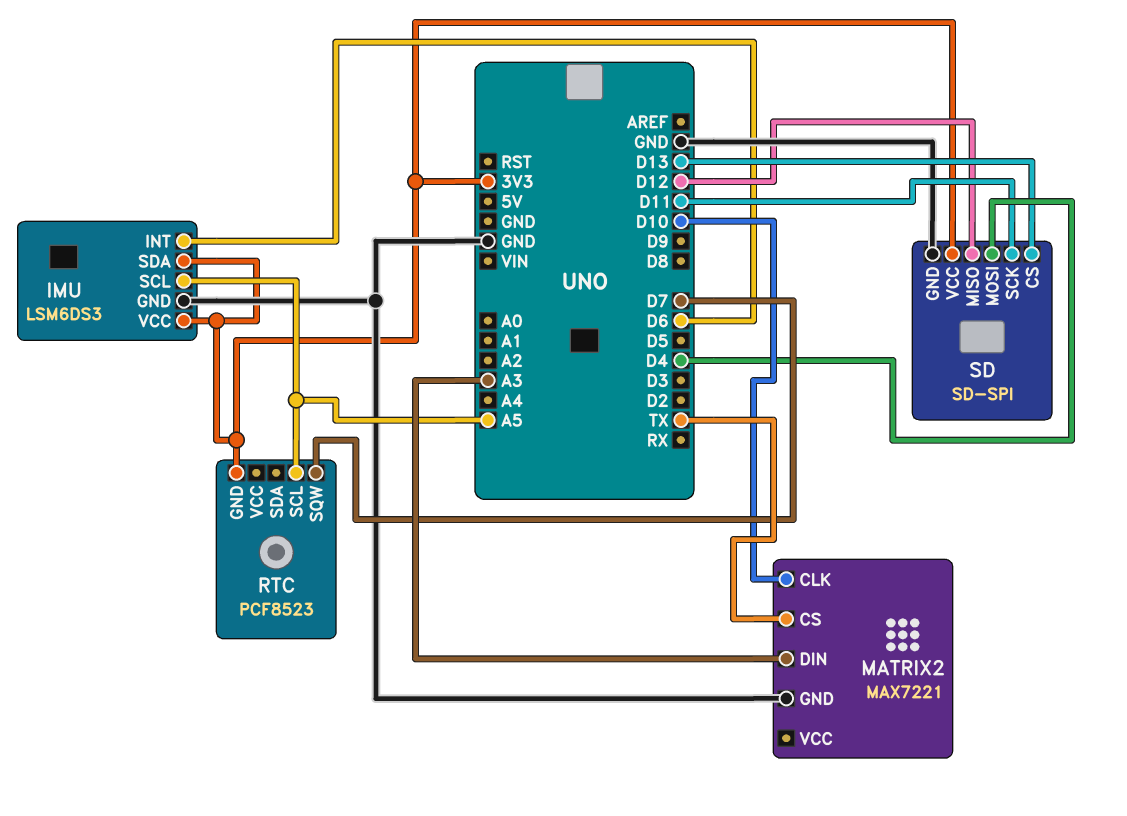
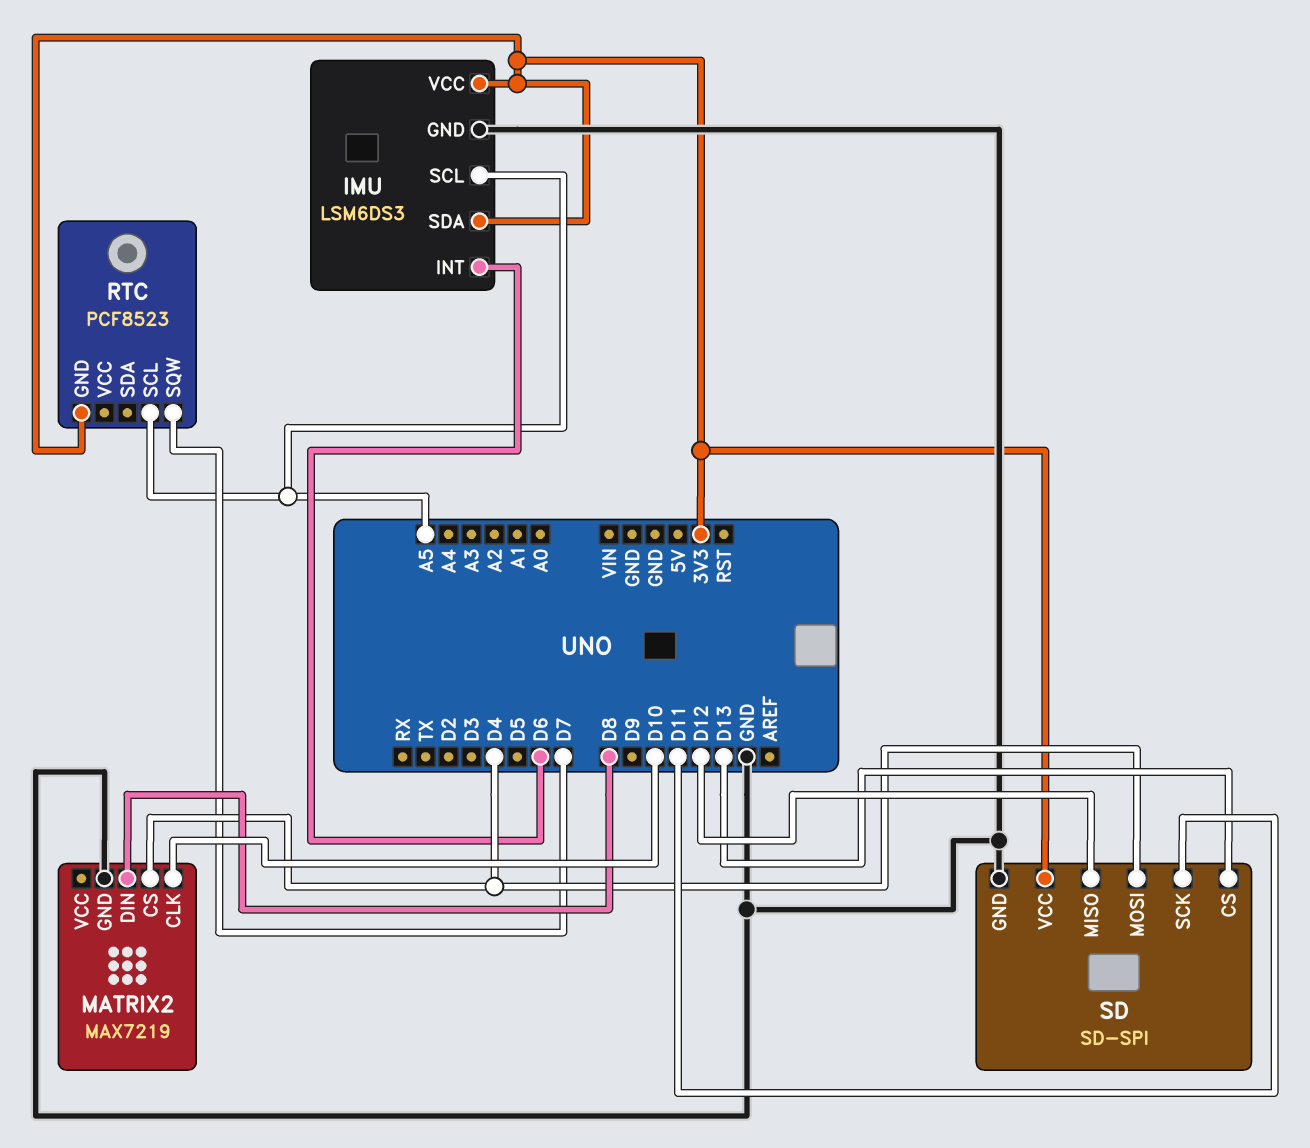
MATRIX2: MAX7221 -> MAX7219
MATRIX2 pin CS: TX -> D4
MATRIX2 pin DIN: A3 -> D8

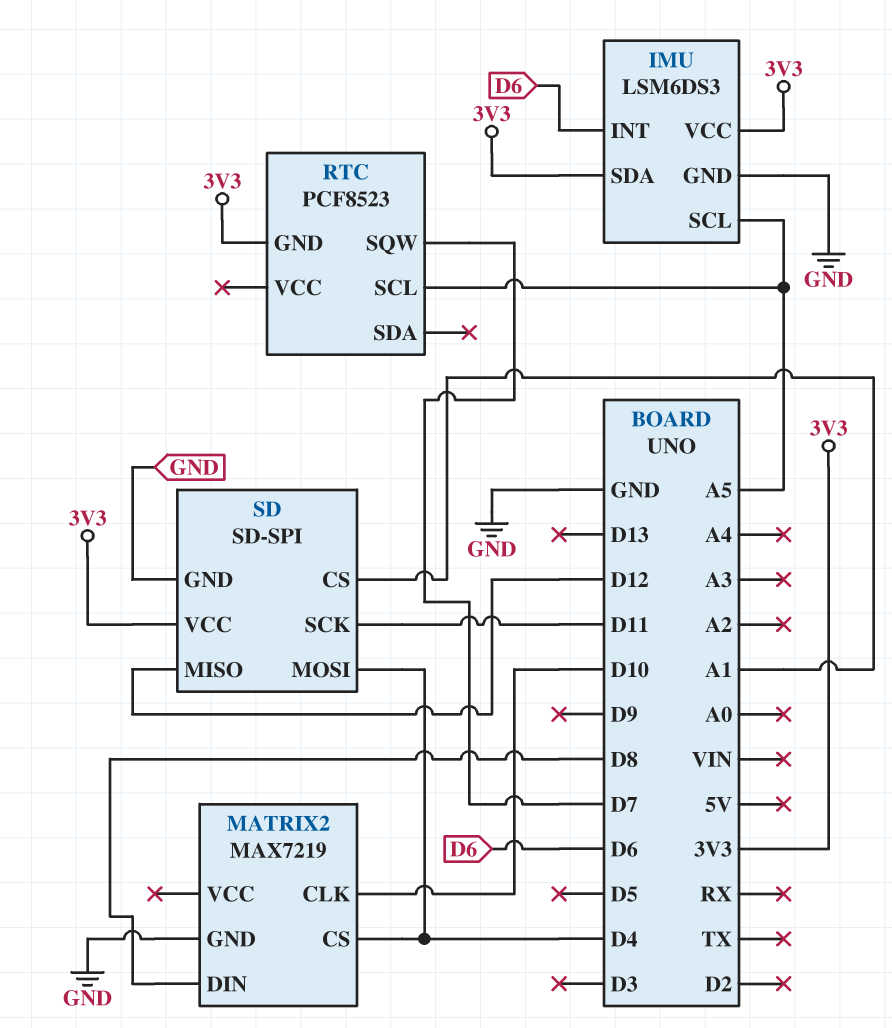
SD pin CS: D13 -> A1

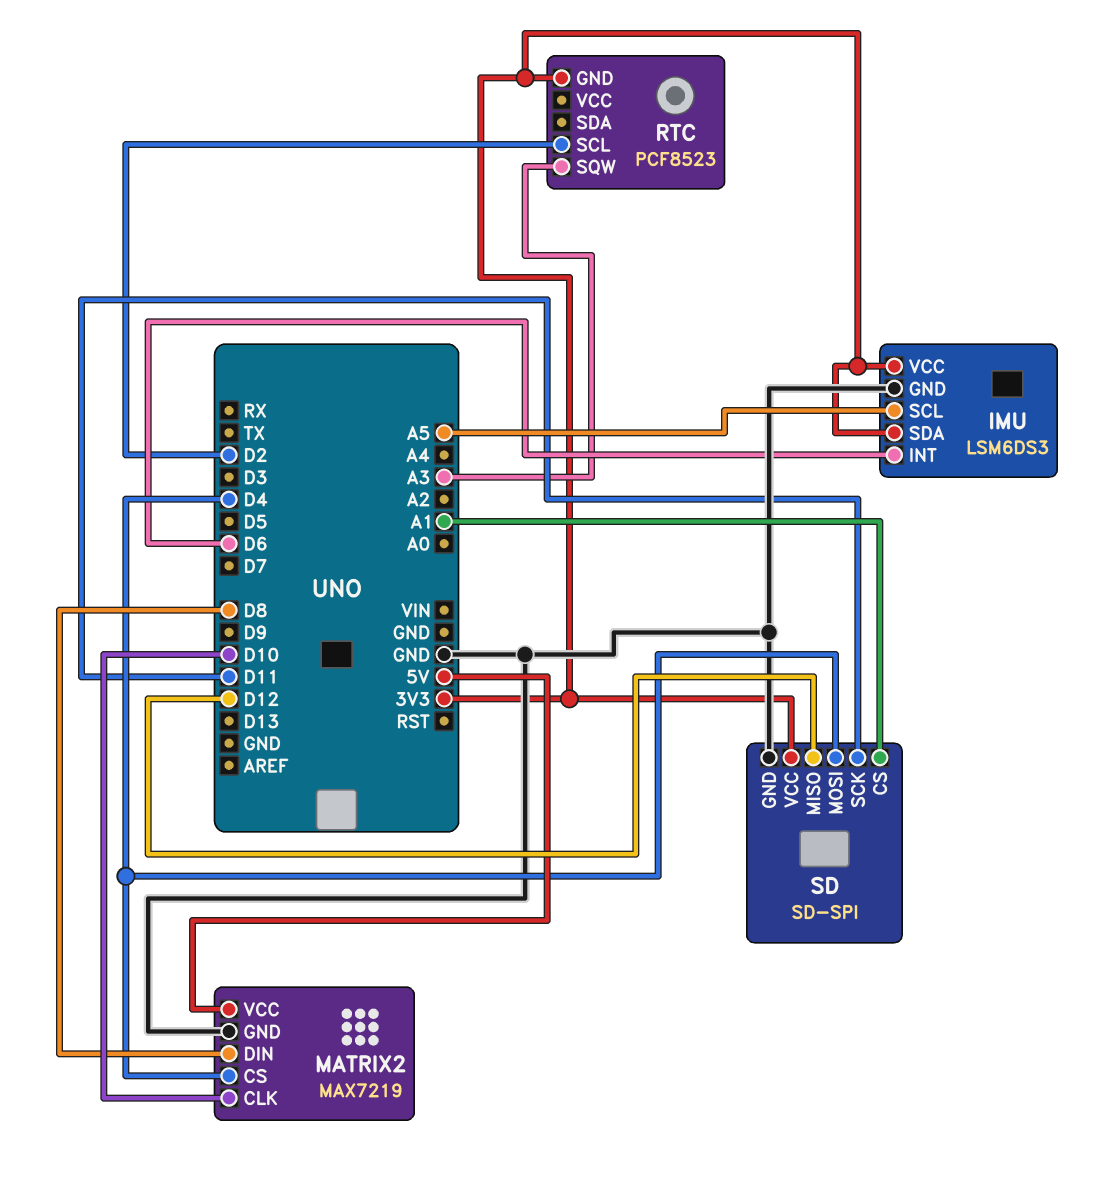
MATRIX2 pin VCC: none -> 5V
RTC pin SCL: A5 -> D2
RTC pin SQW: D7 -> A3

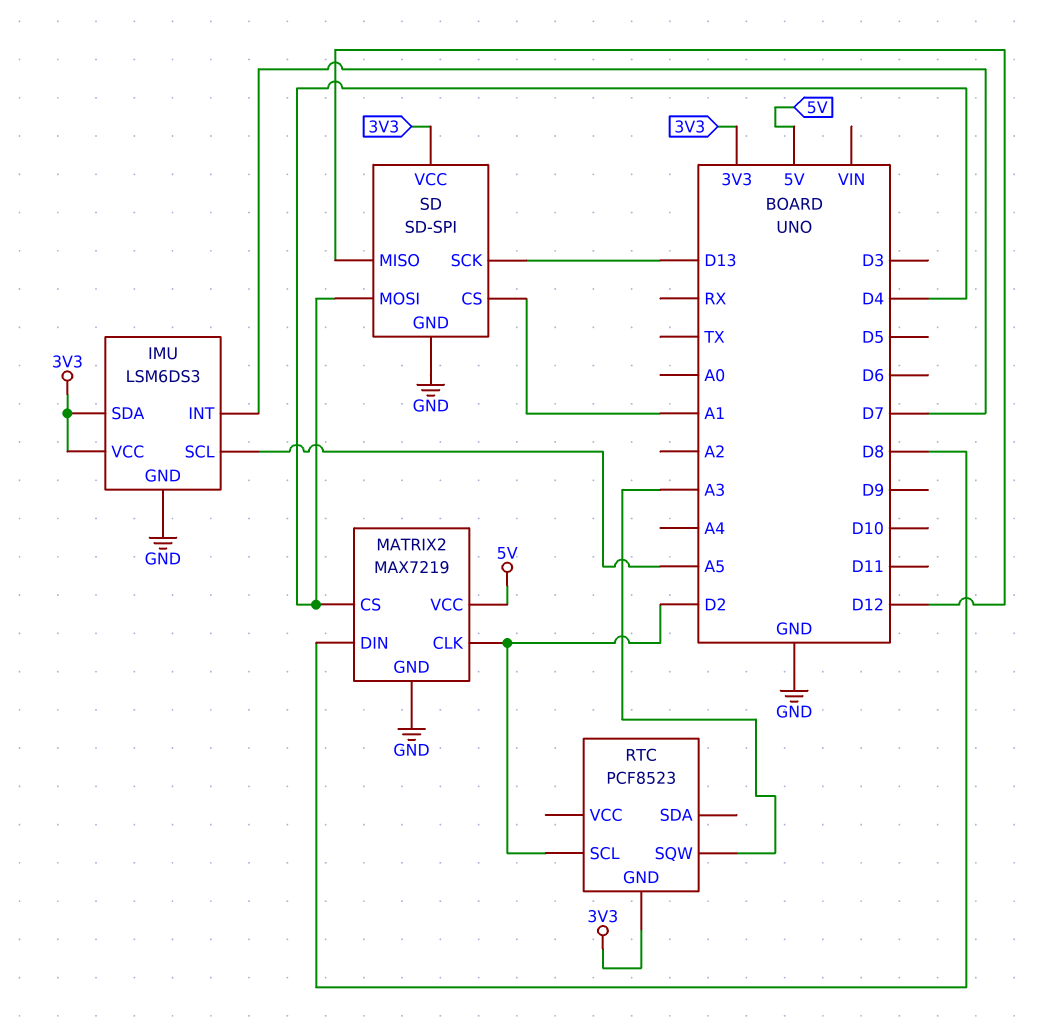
IMU pin INT: D6 -> D7
MATRIX2 pin CLK: D10 -> D2
SD pin SCK: D11 -> D13

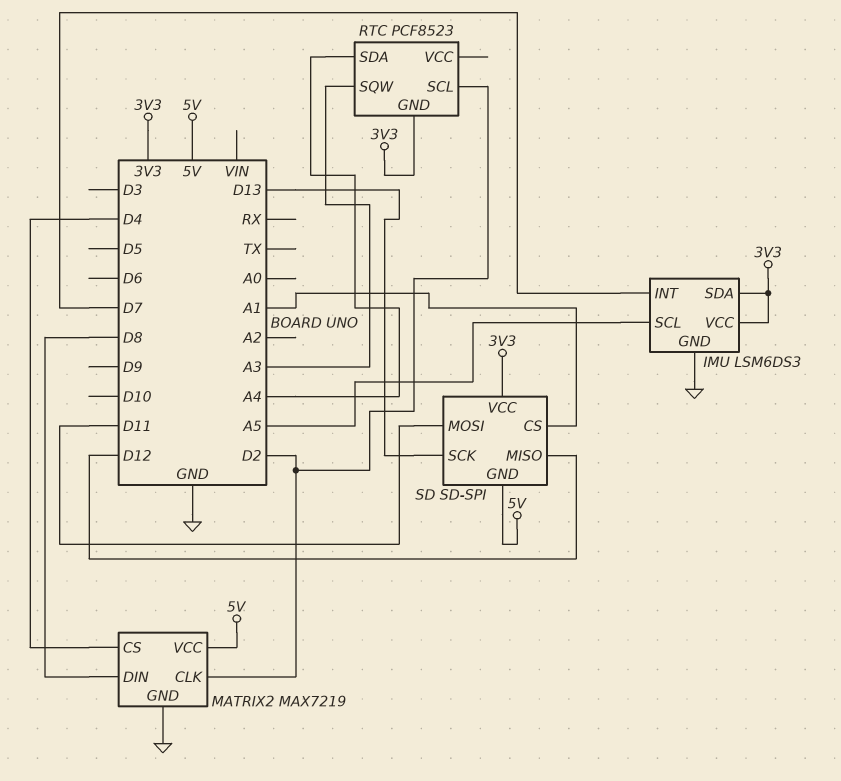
RTC pin SDA: none -> A4
SD pin GND: GND -> 5V
SD pin MOSI: D4 -> D11

